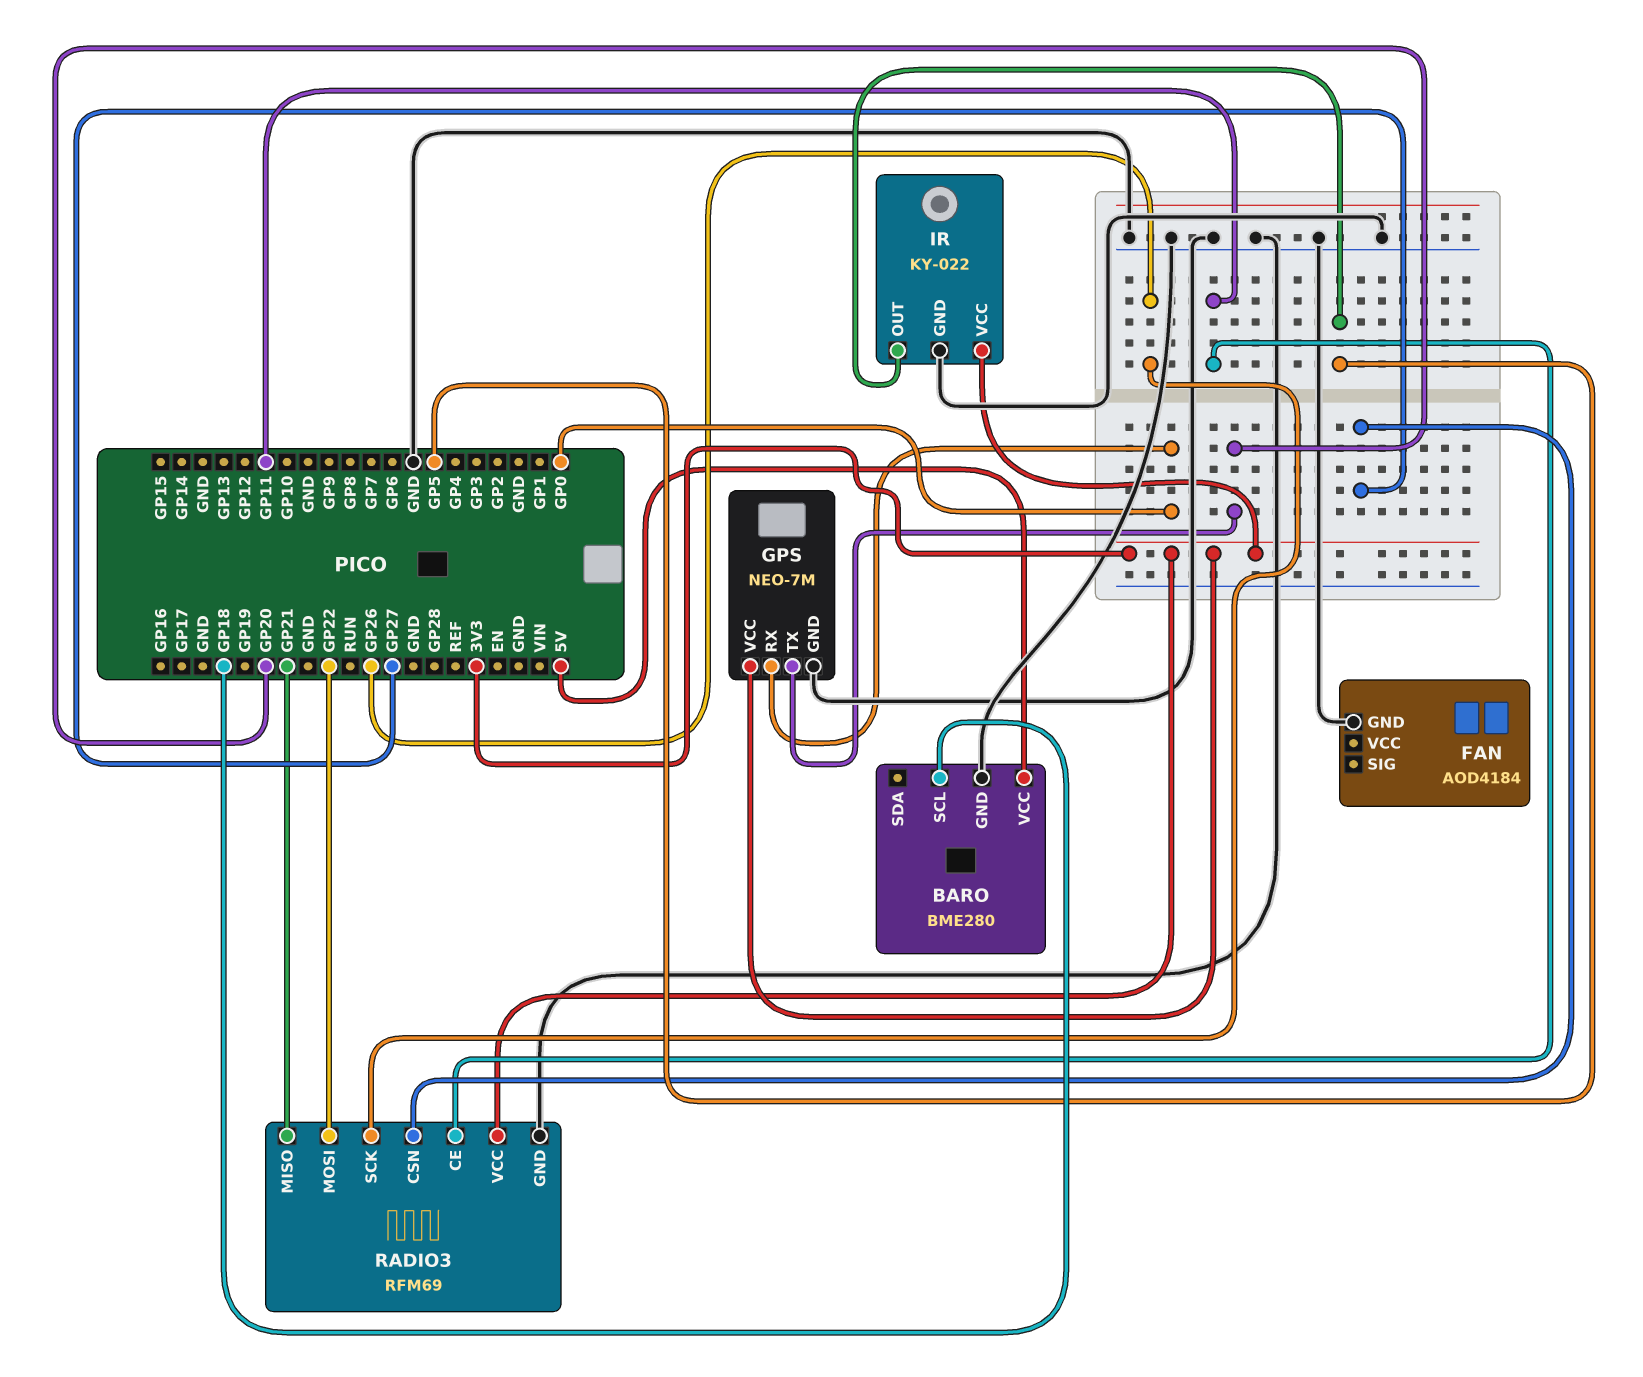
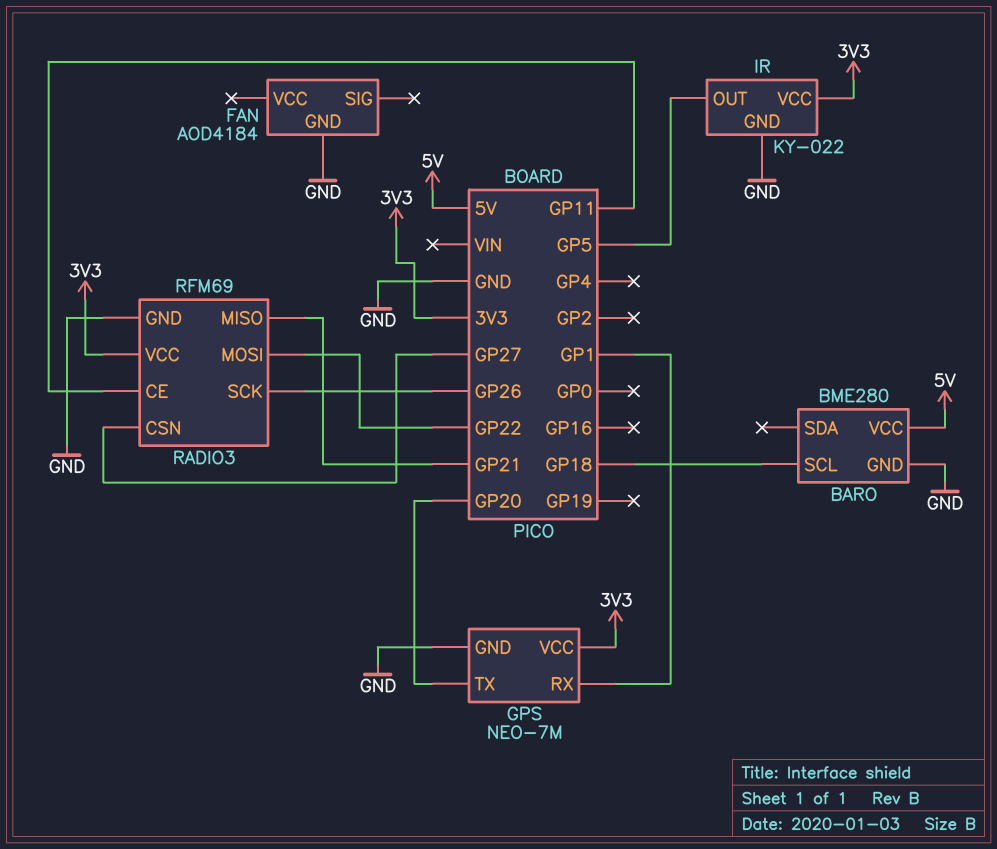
GPS pin RX: GP0 -> GP1

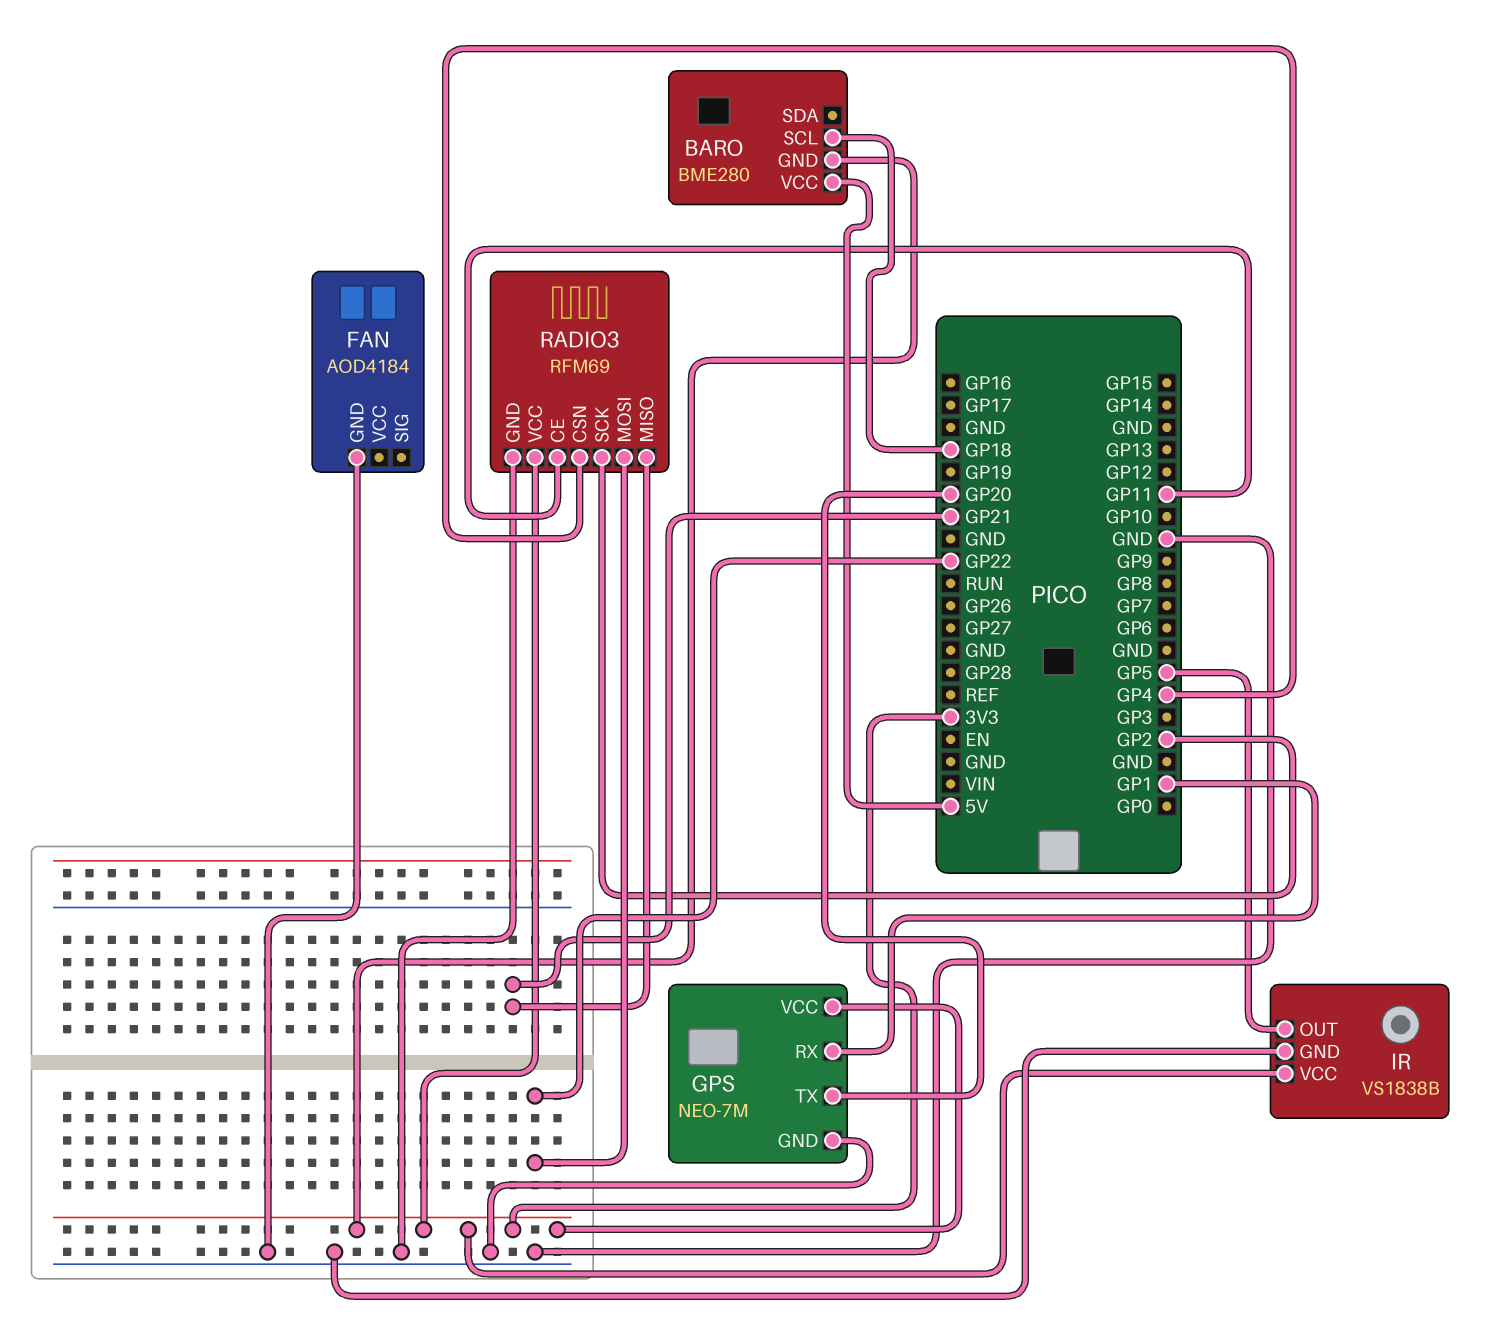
BARO pin GND: GND -> 3V3
IR: KY-022 -> VS1838B
RADIO3 pin CSN: GP27 -> GP4
RADIO3 pin SCK: GP26 -> GP2

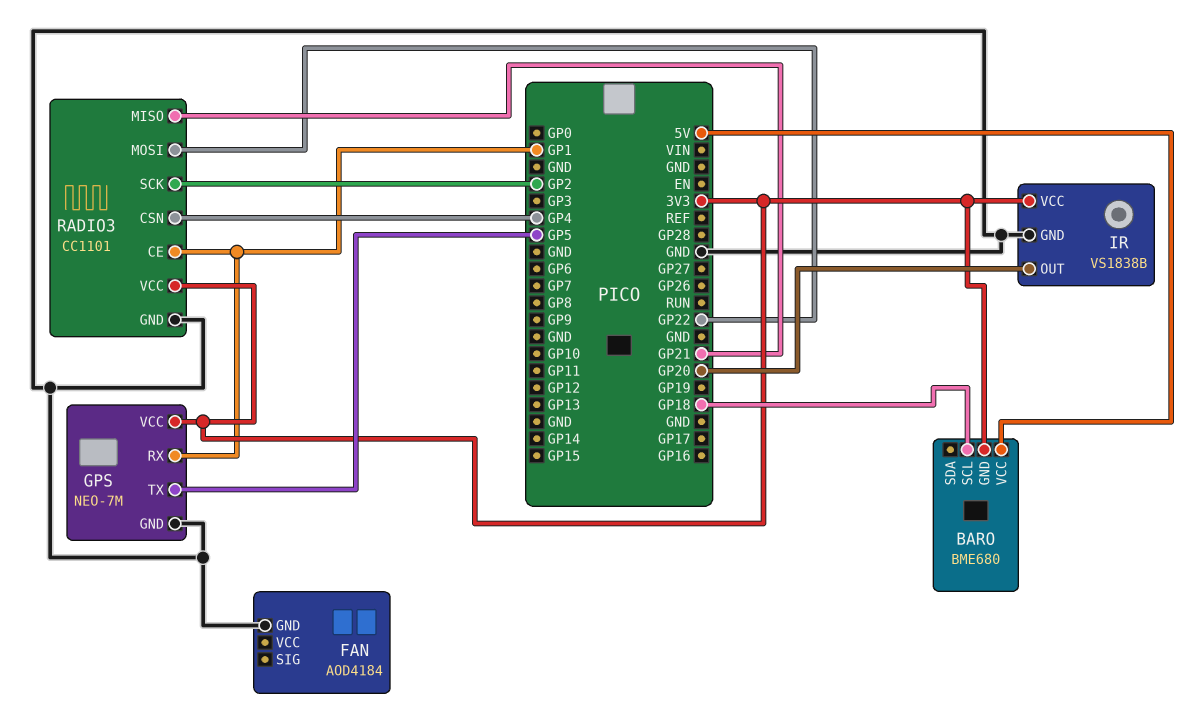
BARO: BME280 -> BME680
GPS pin TX: GP20 -> GP5
IR pin OUT: GP5 -> GP20
RADIO3: RFM69 -> CC1101
RADIO3 pin CE: GP11 -> GP1

